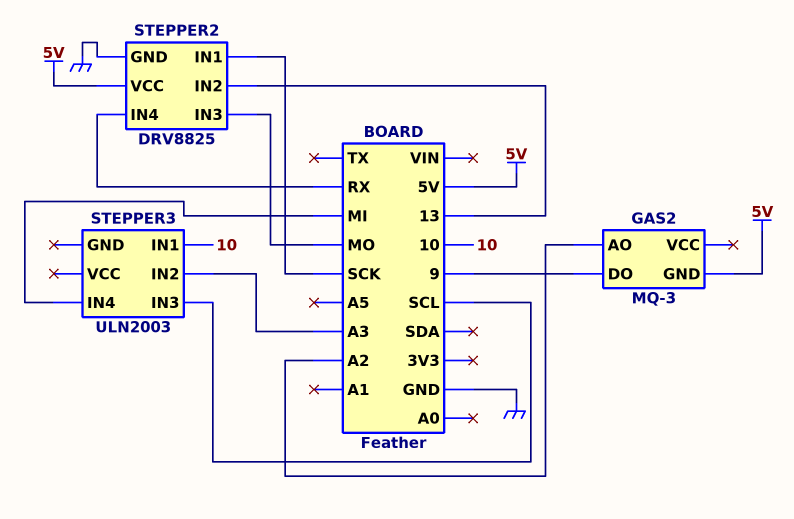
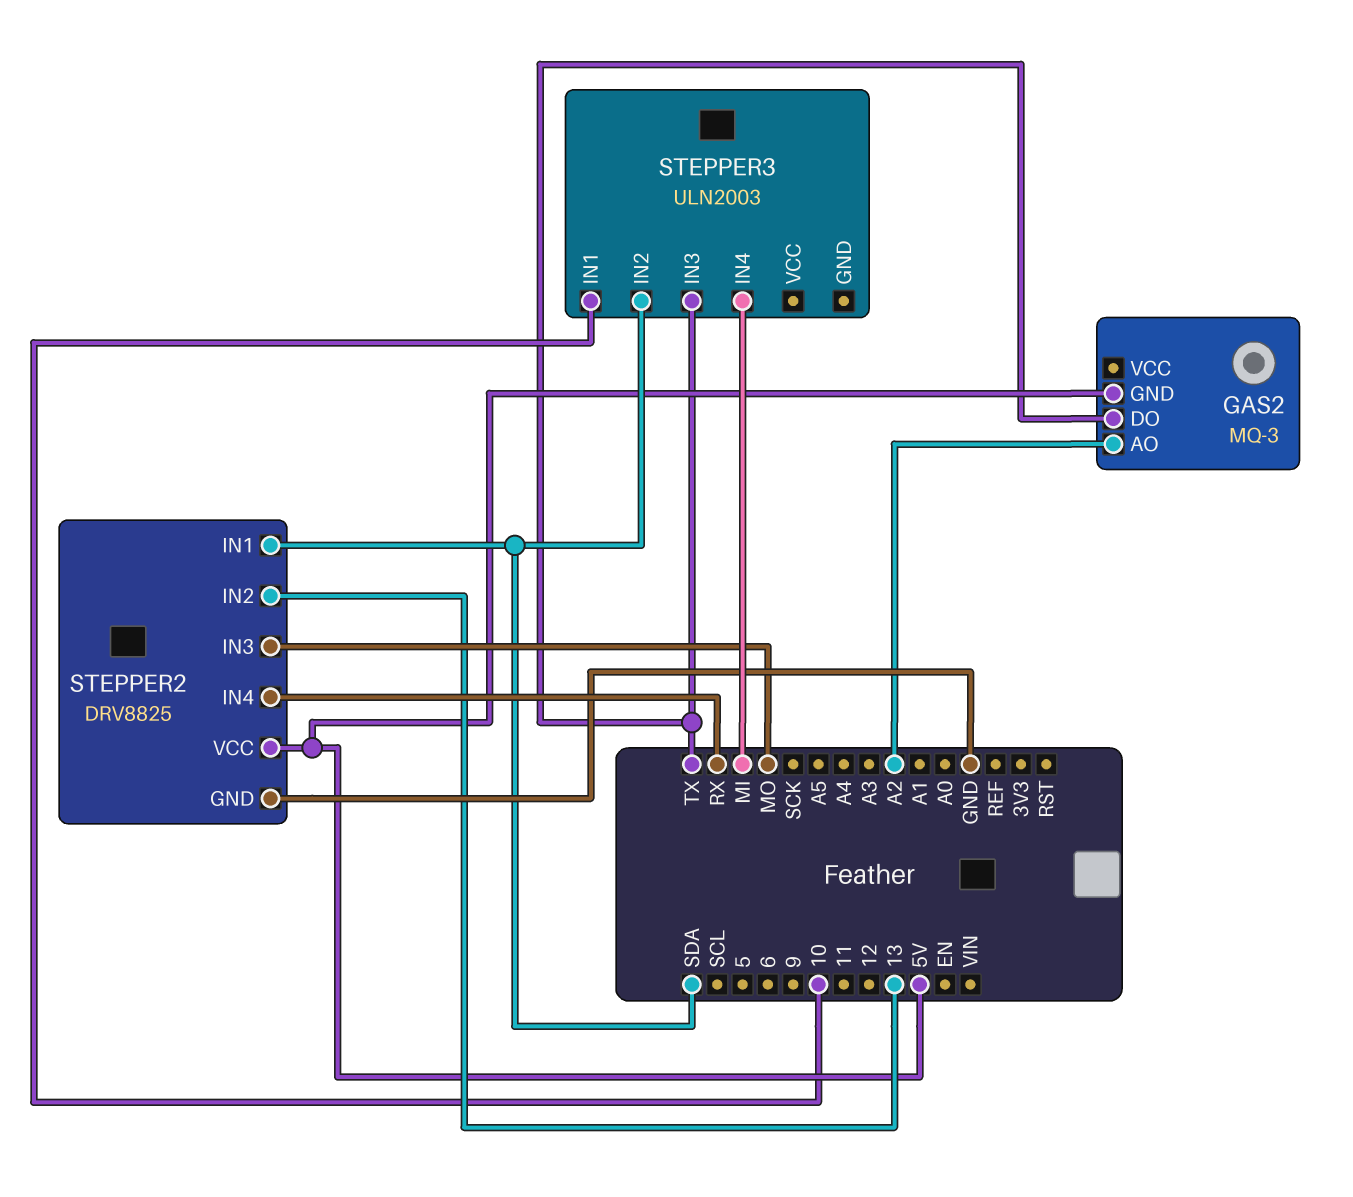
GAS2 pin DO: 9 -> TX
STEPPER2 pin IN1: SCK -> SDA
STEPPER3 pin IN2: A3 -> SDA
STEPPER3 pin IN3: SCL -> TX

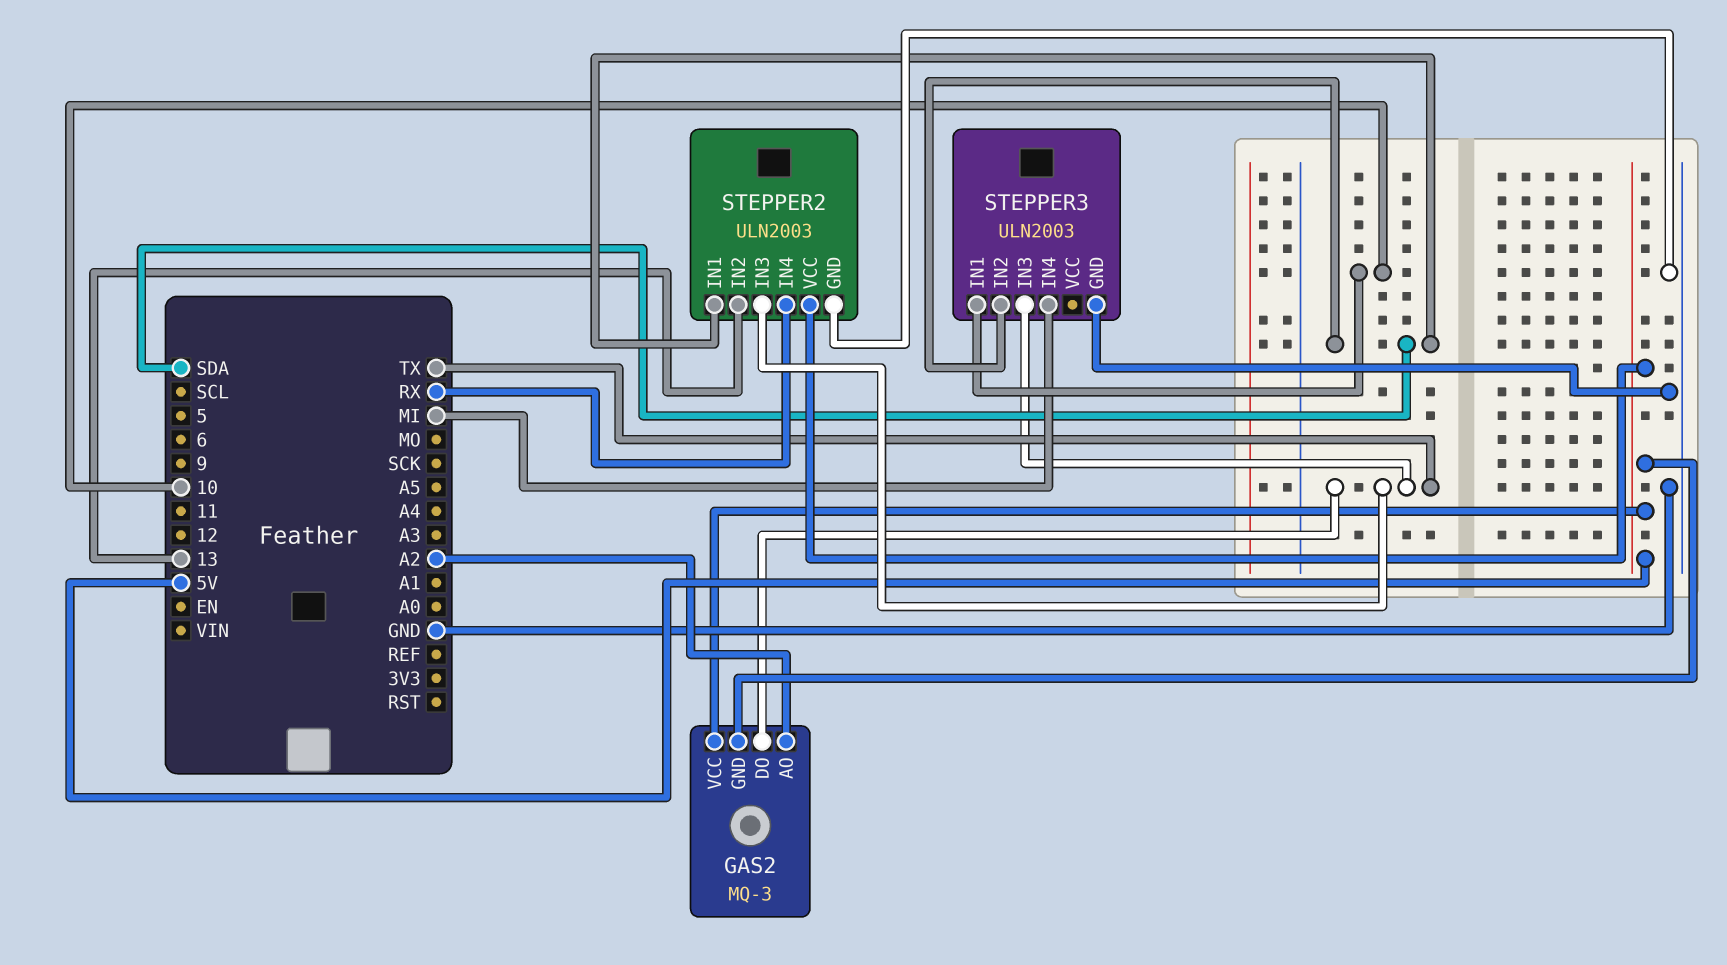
GAS2 pin VCC: none -> 5V
STEPPER2: DRV8825 -> ULN2003
STEPPER2 pin IN3: MO -> TX
STEPPER3 pin GND: none -> GND

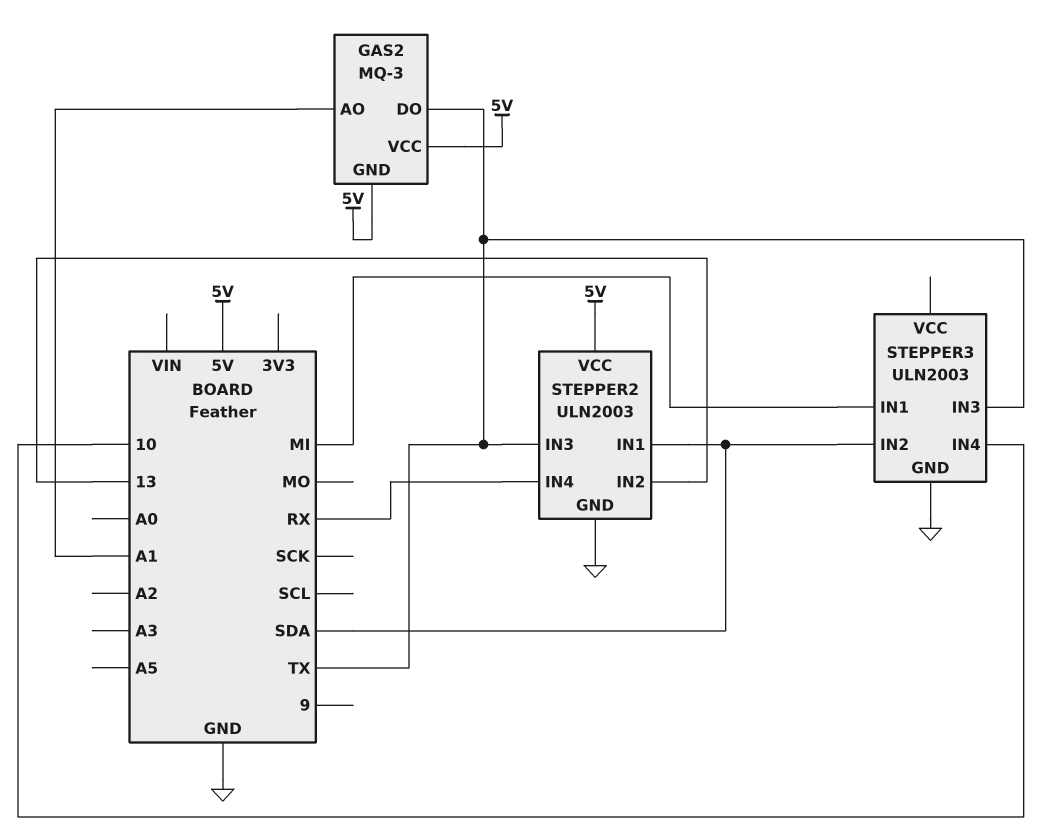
GAS2 pin AO: A2 -> A1
STEPPER3 pin IN1: 10 -> MI
STEPPER3 pin IN4: MI -> 10

